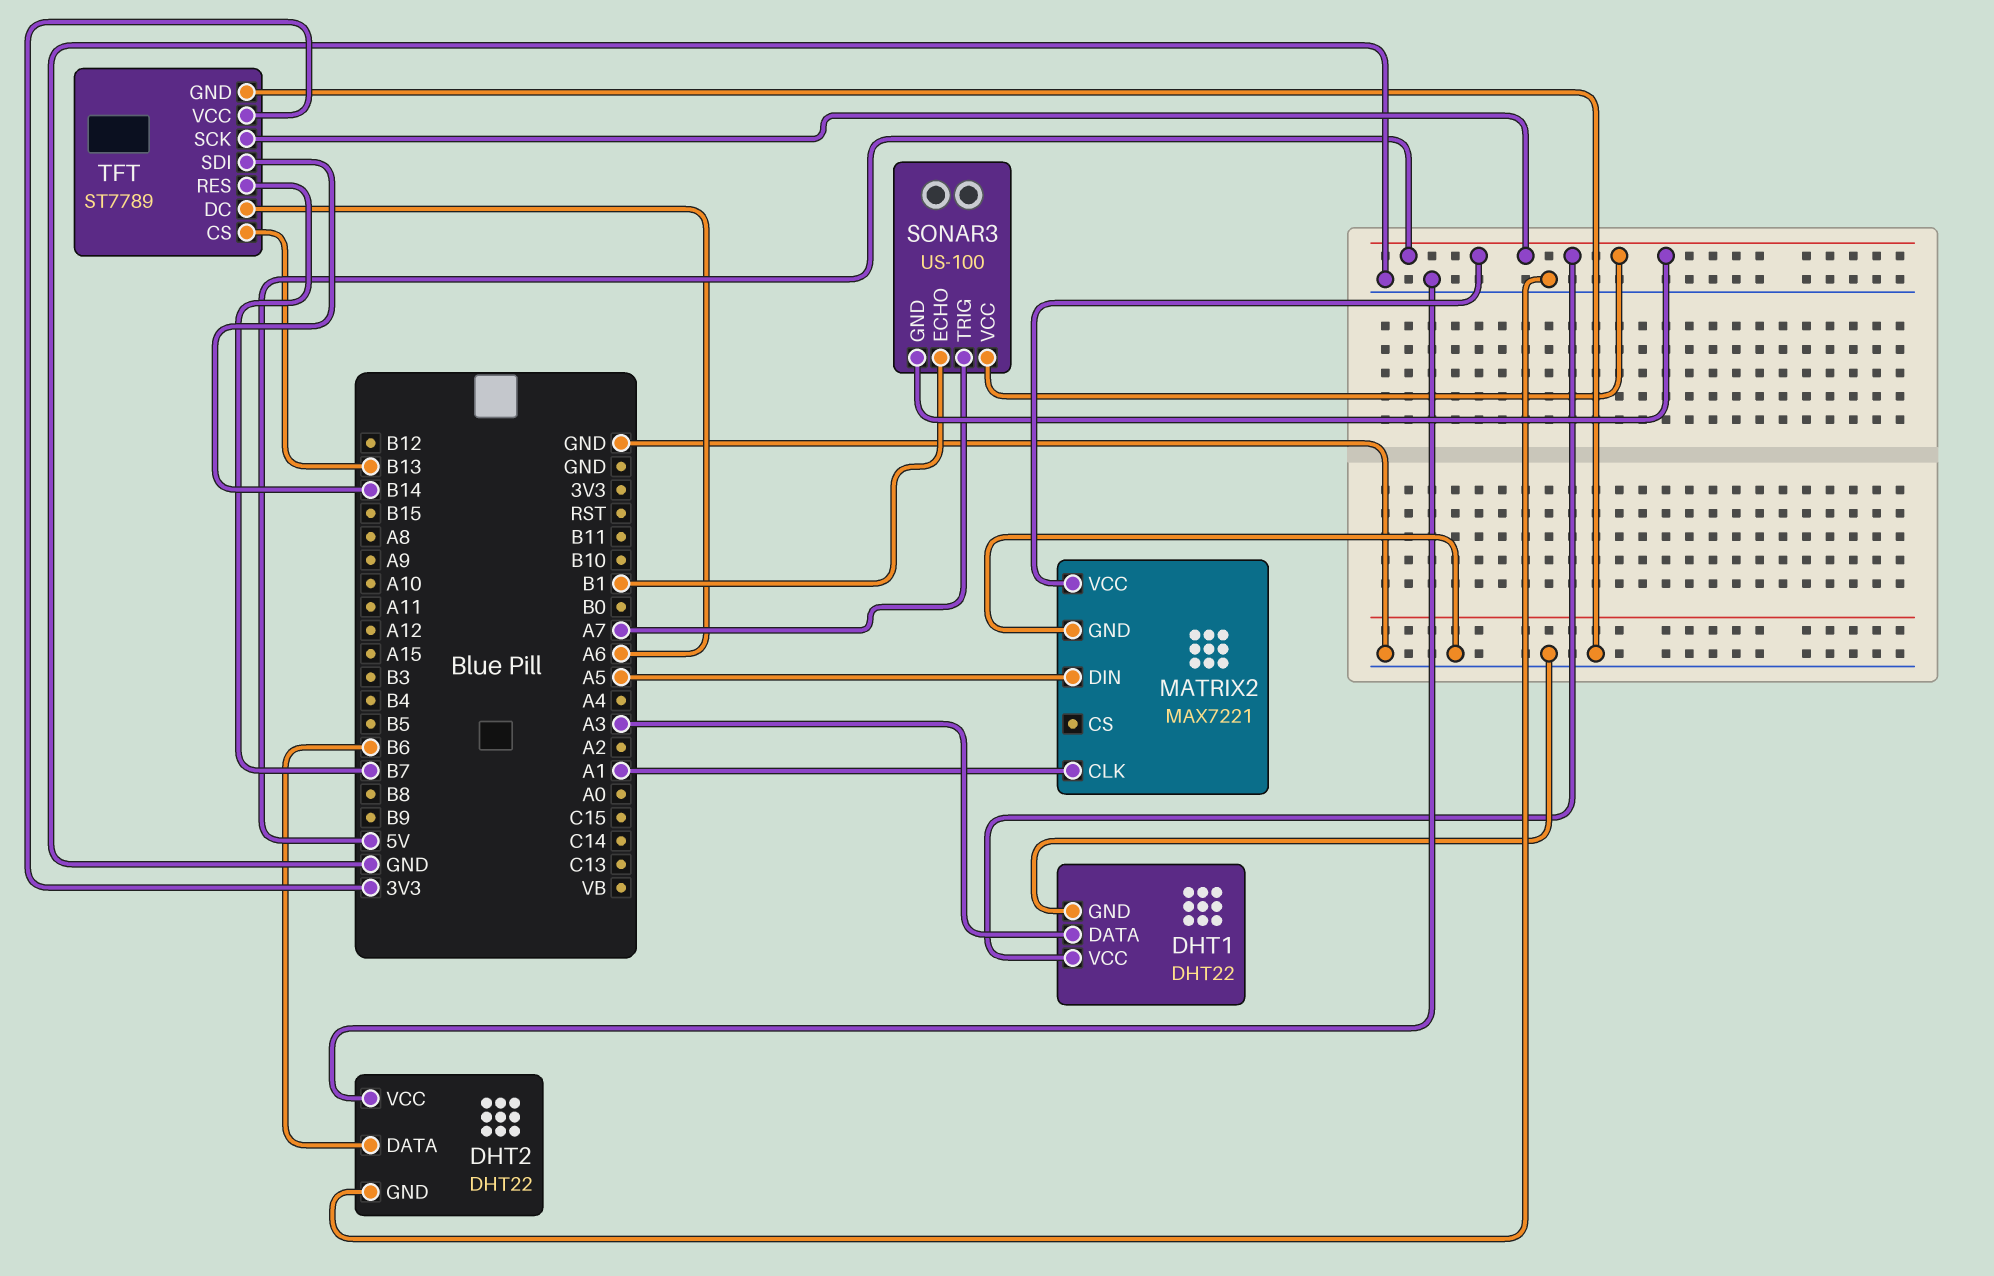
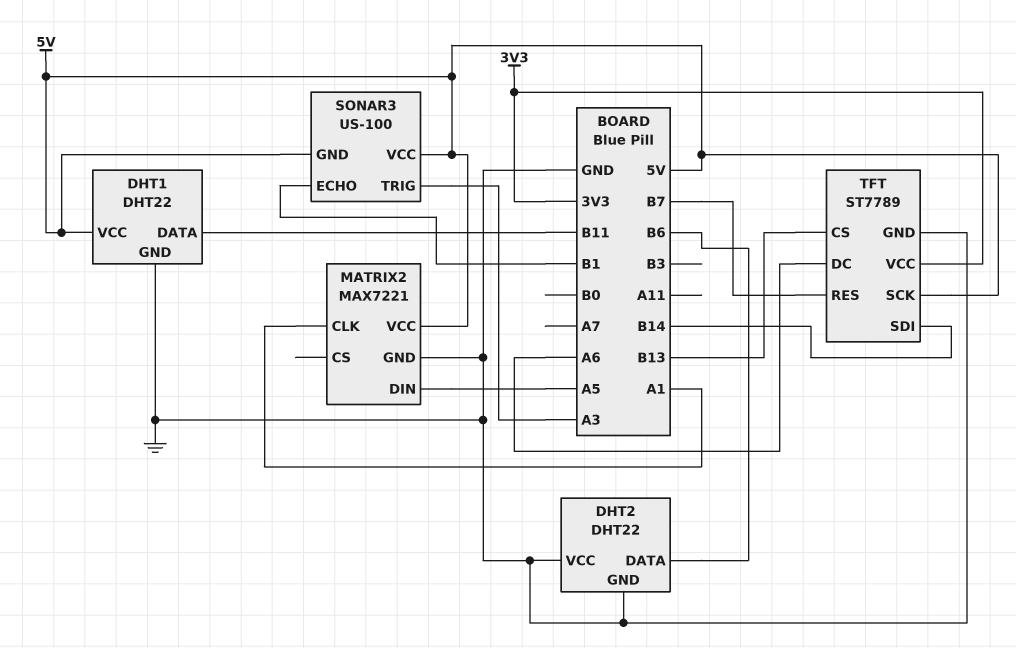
DHT1 pin DATA: A3 -> B11
SONAR3 pin TRIG: A7 -> A3

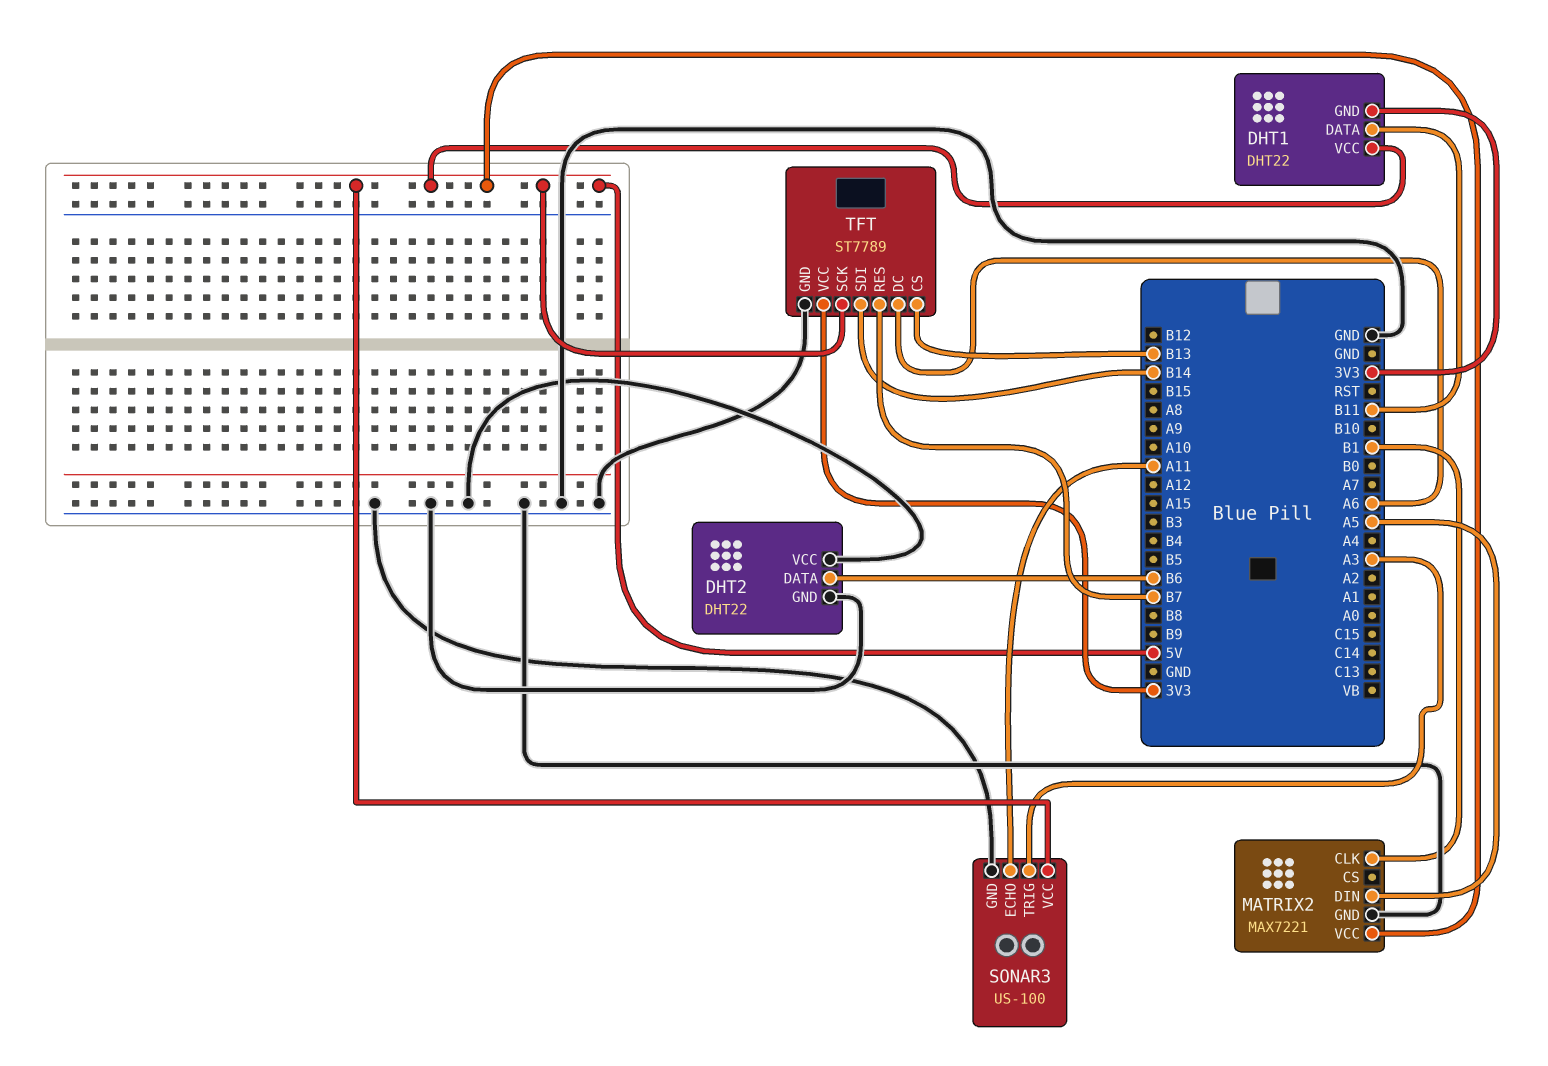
DHT1 pin GND: GND -> 3V3
MATRIX2 pin CLK: A1 -> B1
SONAR3 pin ECHO: B1 -> A11
SONAR3 pin GND: 5V -> GND

